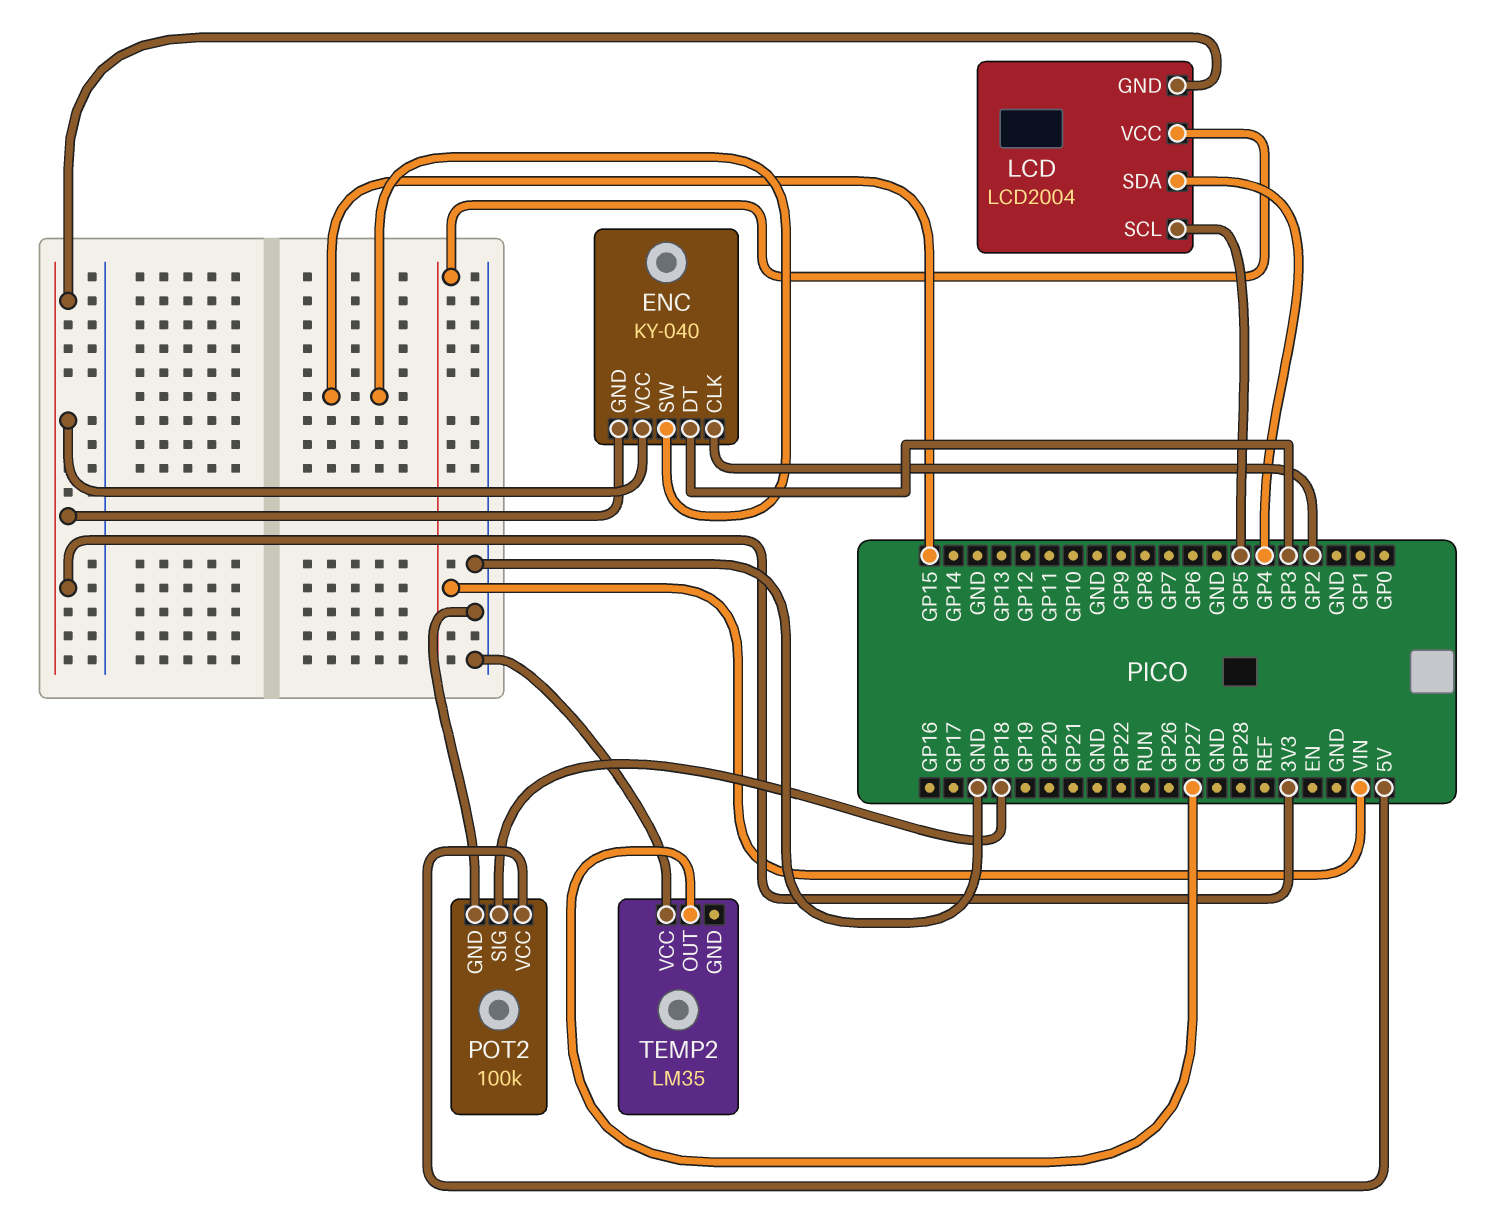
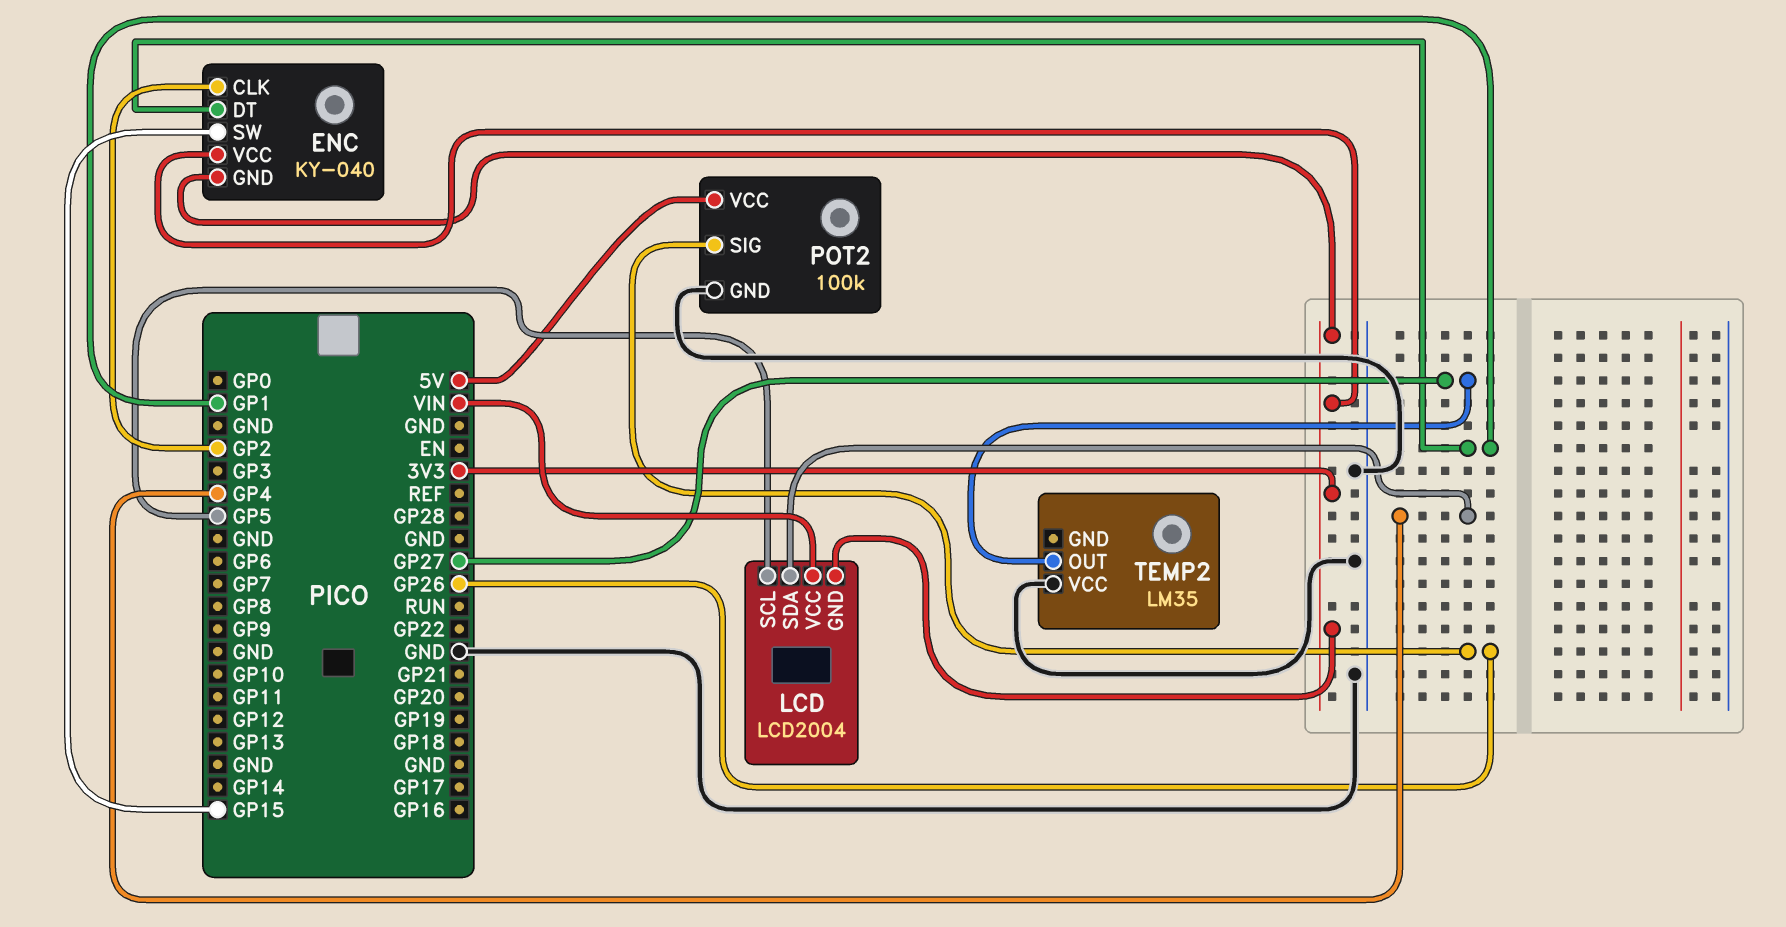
ENC pin DT: GP3 -> GP1
POT2 pin SIG: GP18 -> GP26

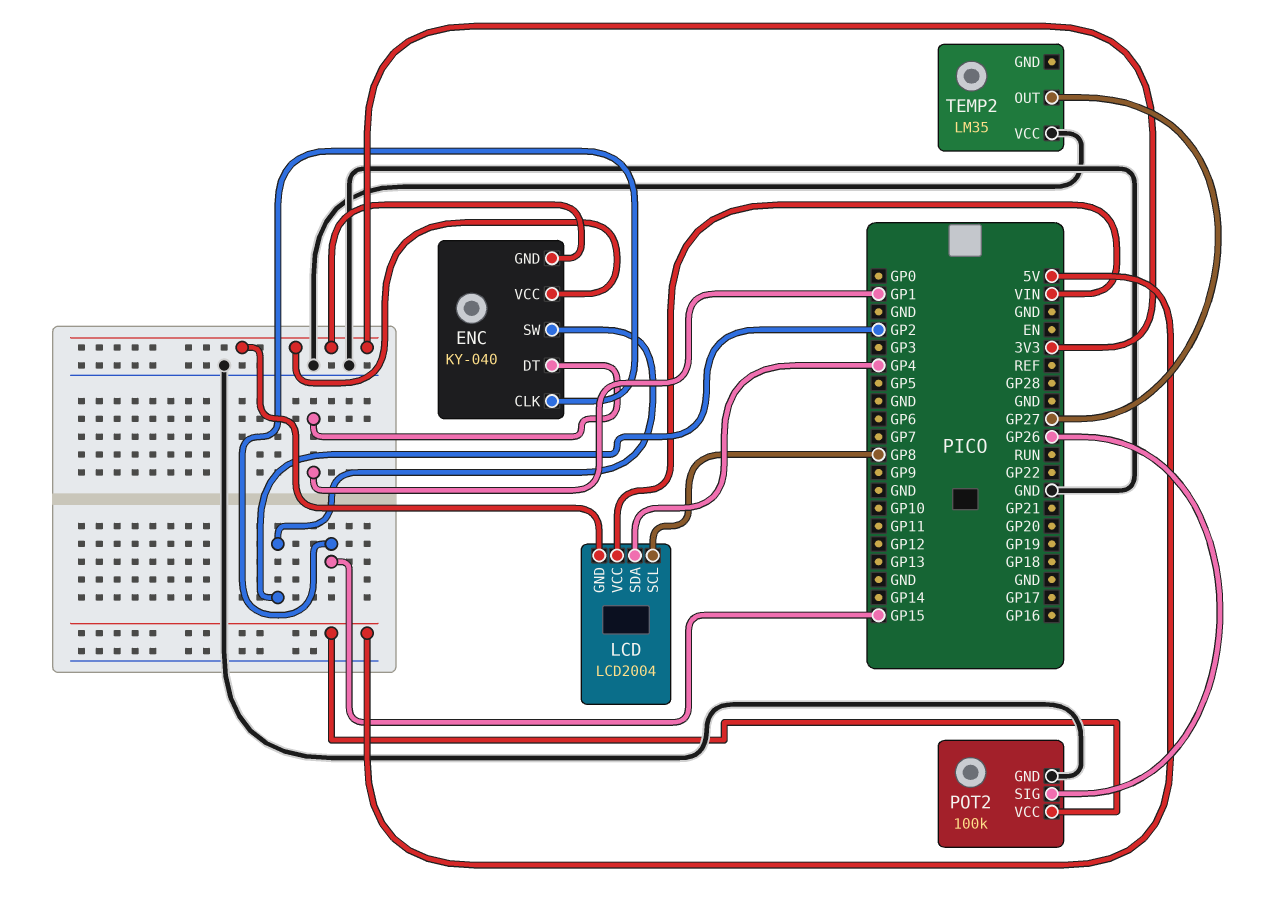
ENC pin CLK: GP2 -> GP15
ENC pin SW: GP15 -> GP2
LCD pin SCL: GP5 -> GP8

